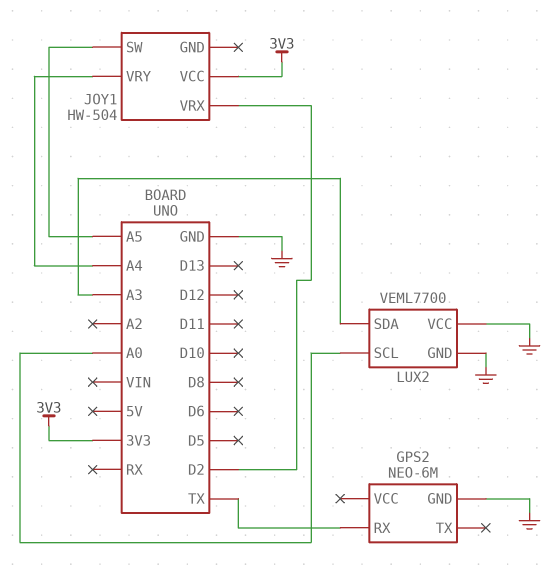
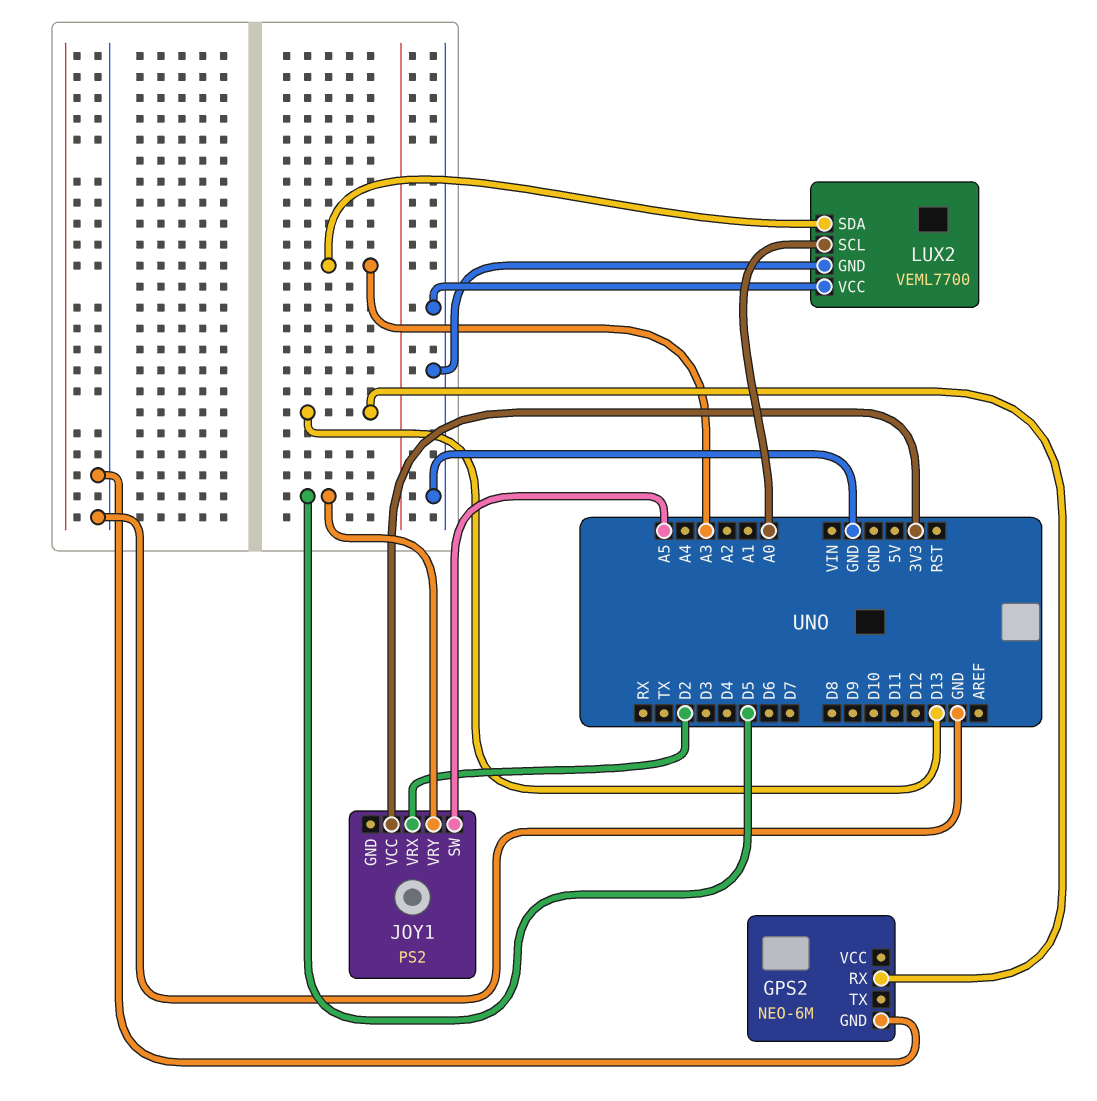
GPS2 pin RX: TX -> D13
JOY1: HW-504 -> PS2
JOY1 pin VRY: A4 -> D5

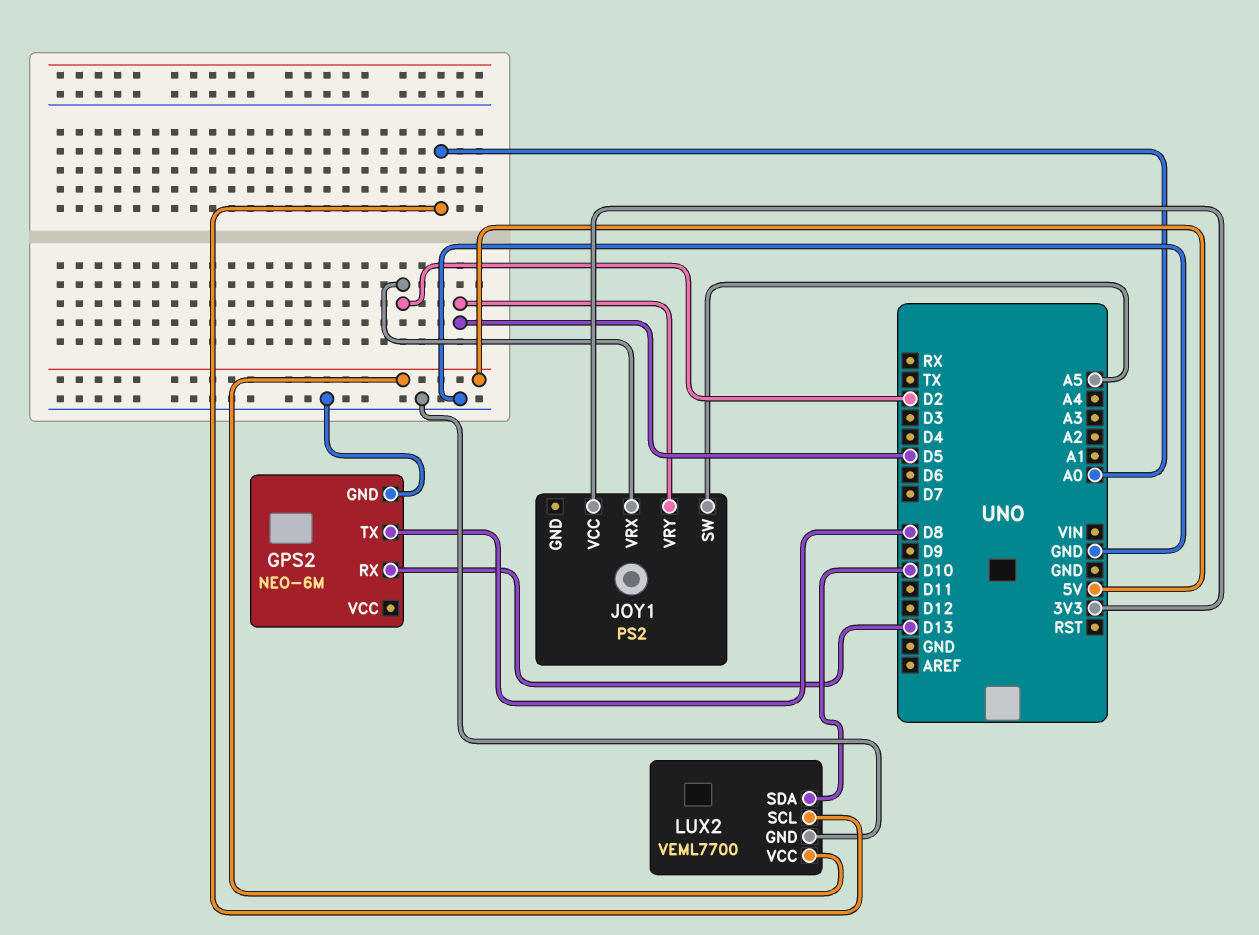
GPS2 pin TX: none -> D8
LUX2 pin SDA: A3 -> D10
LUX2 pin VCC: GND -> 5V

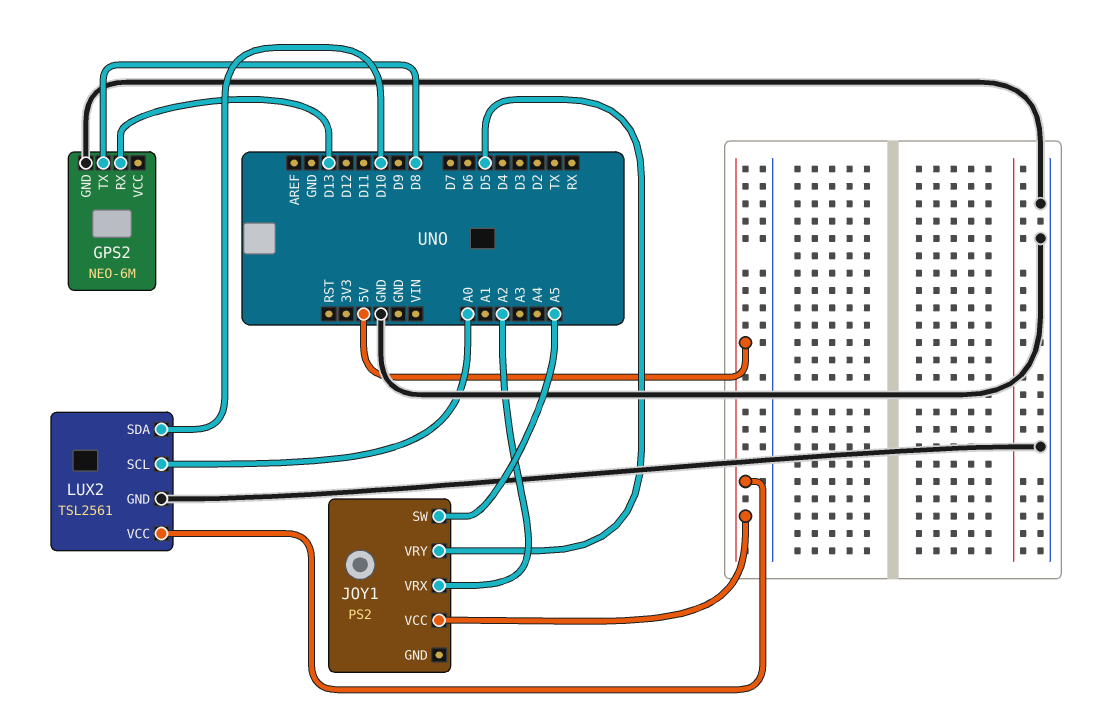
JOY1 pin VCC: 3V3 -> 5V
JOY1 pin VRX: D2 -> A2
LUX2: VEML7700 -> TSL2561

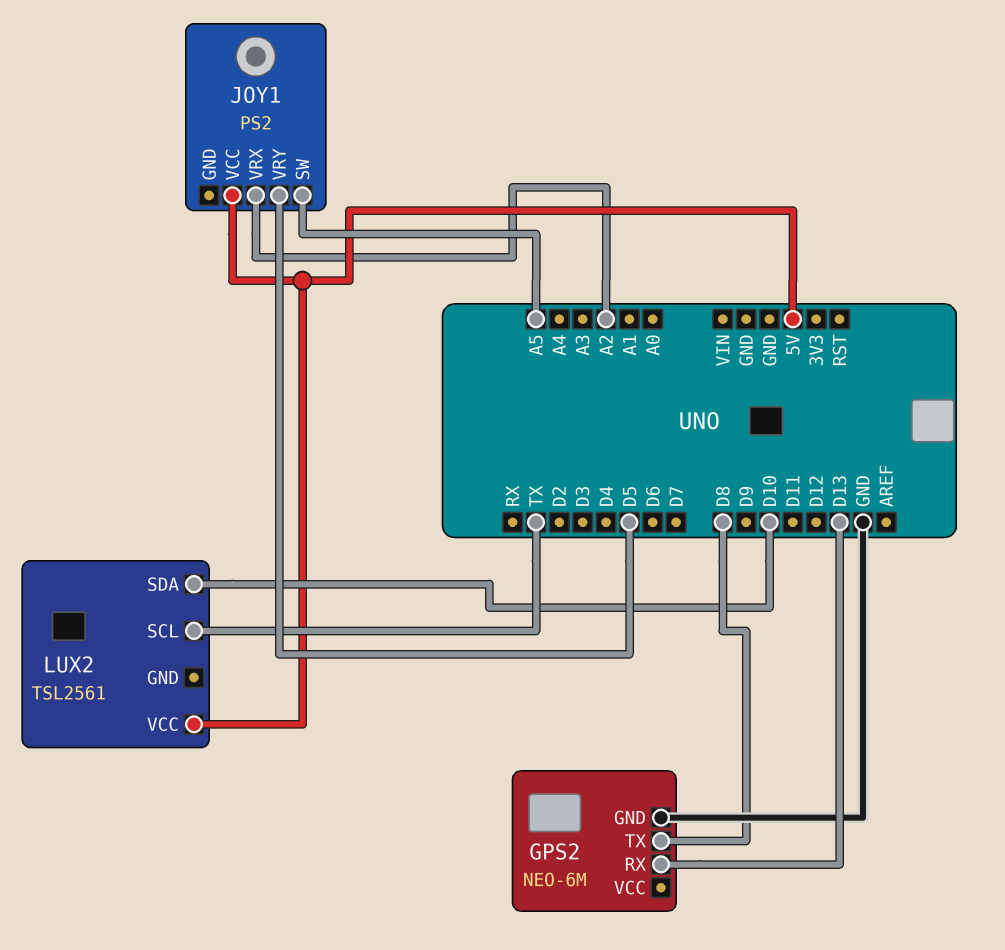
LUX2 pin GND: GND -> none
LUX2 pin SCL: A0 -> TX

